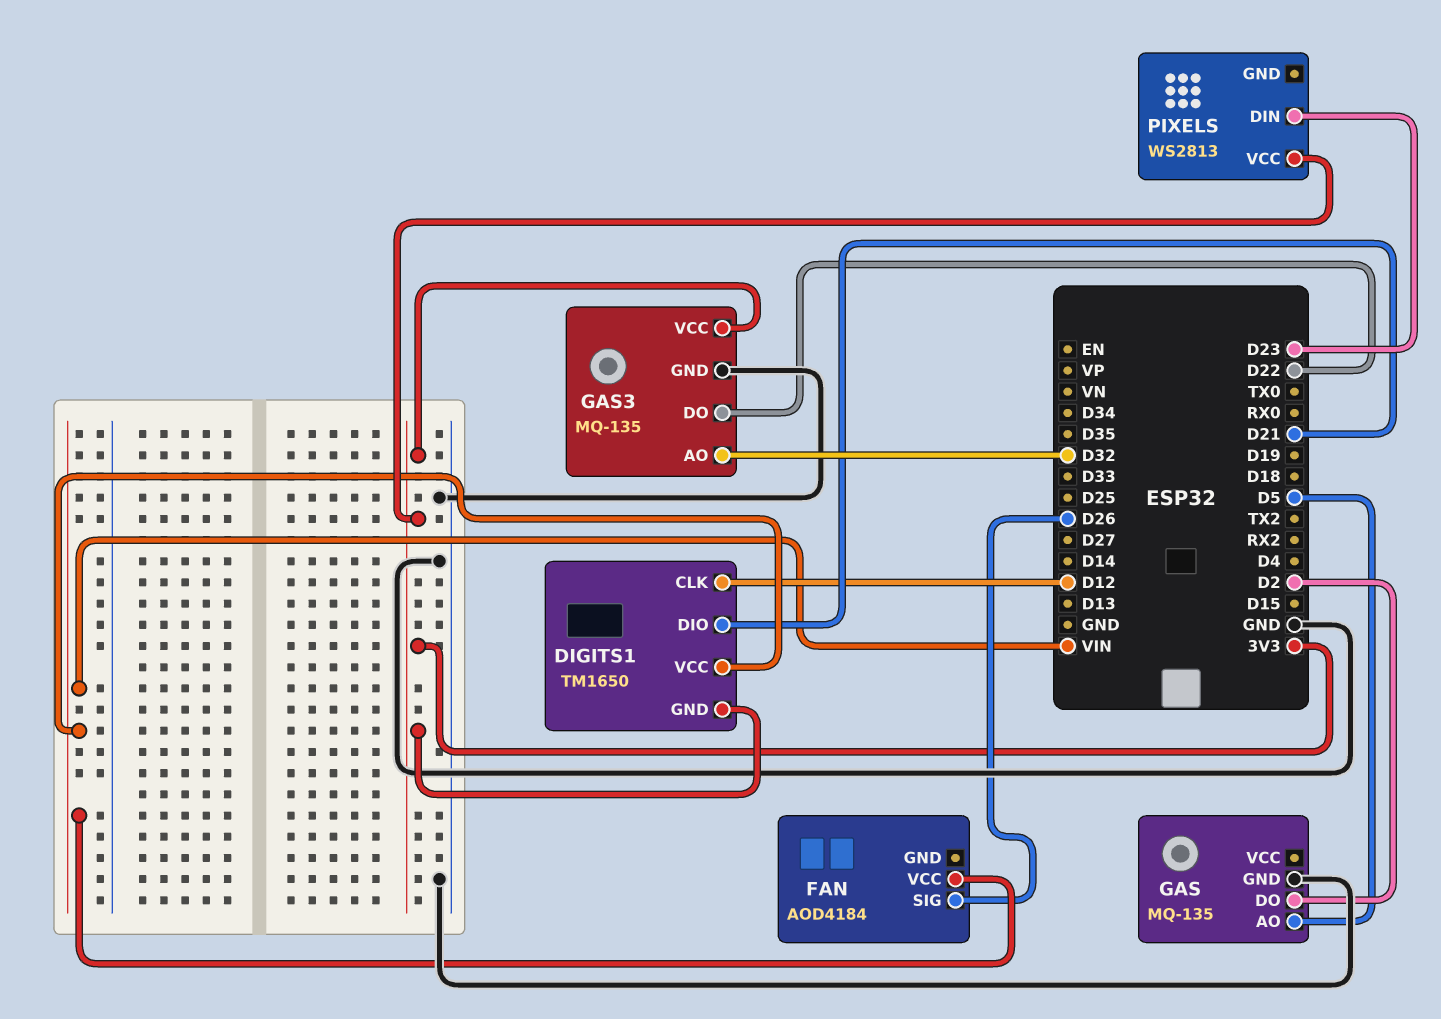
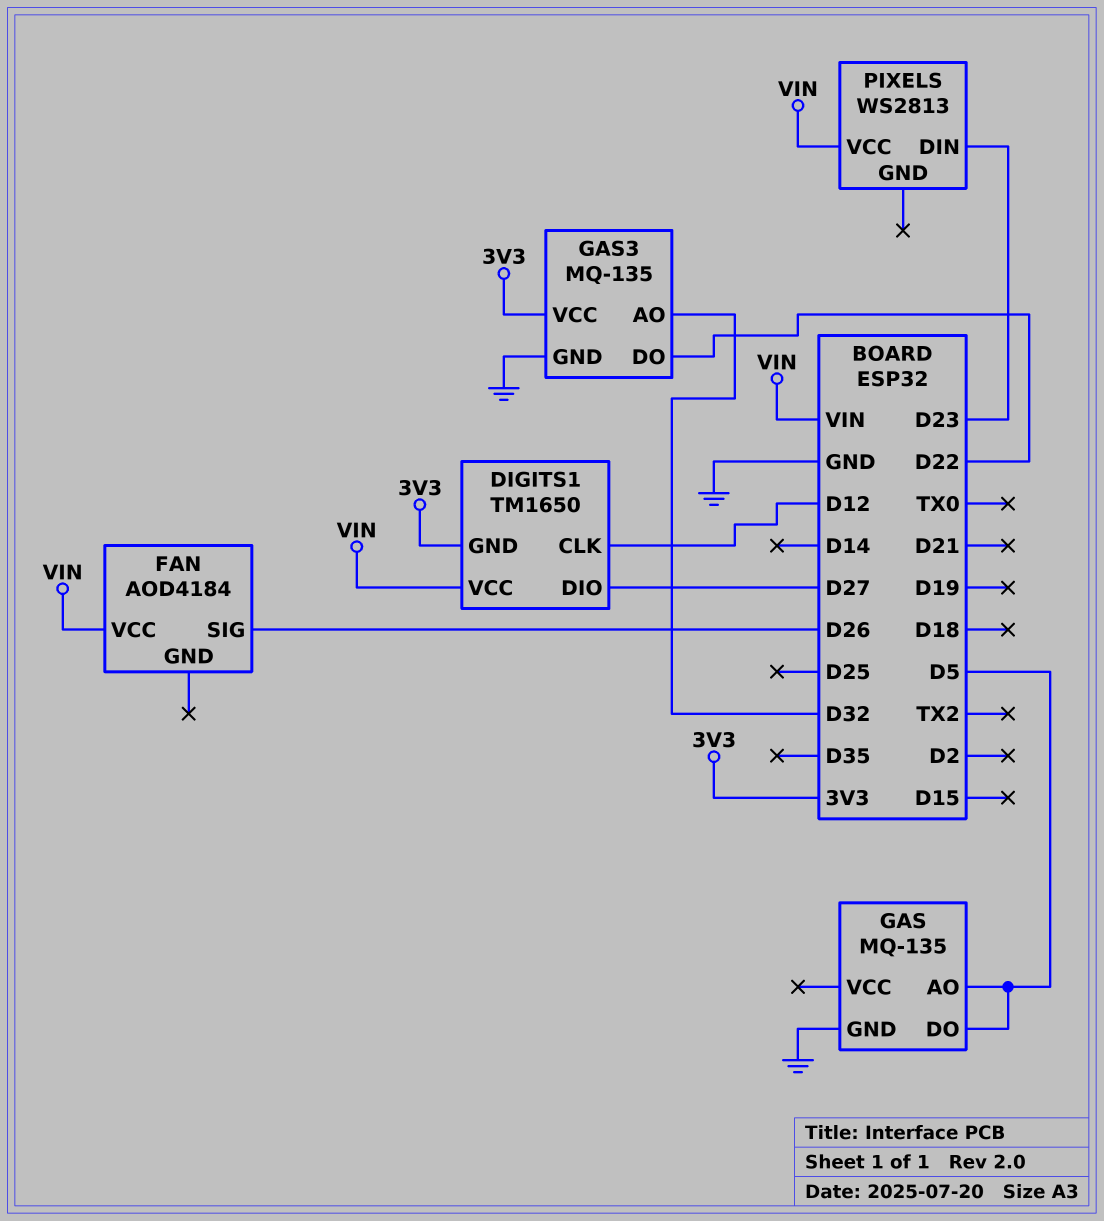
DIGITS1 pin DIO: D21 -> D27
GAS pin DO: D2 -> D5
PIXELS pin VCC: 3V3 -> VIN

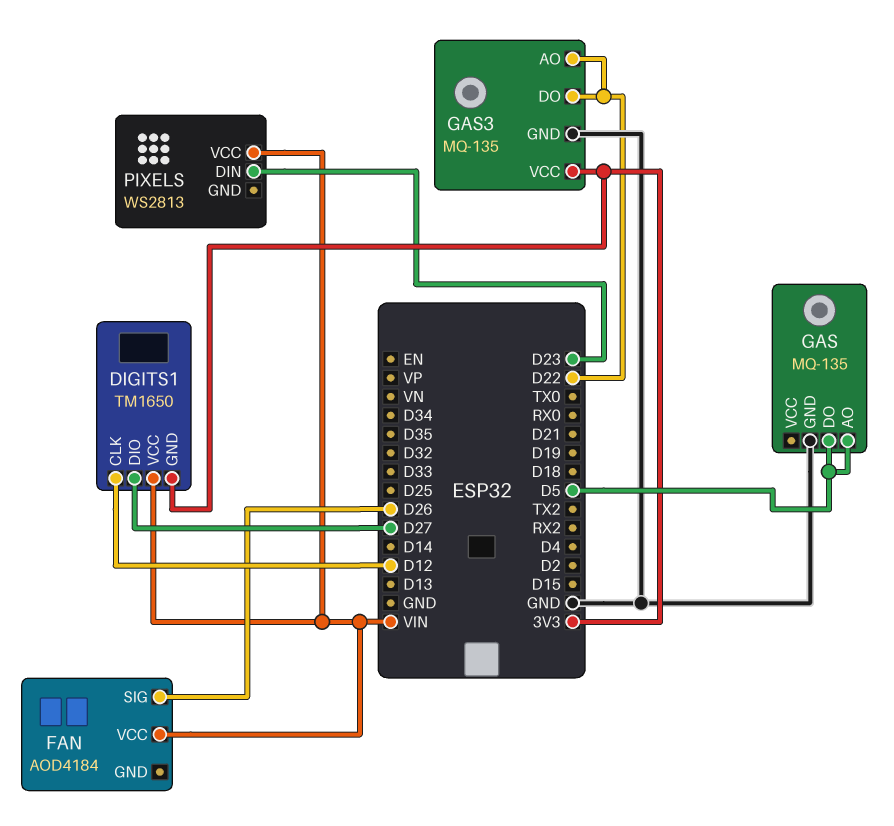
GAS3 pin AO: D32 -> D22

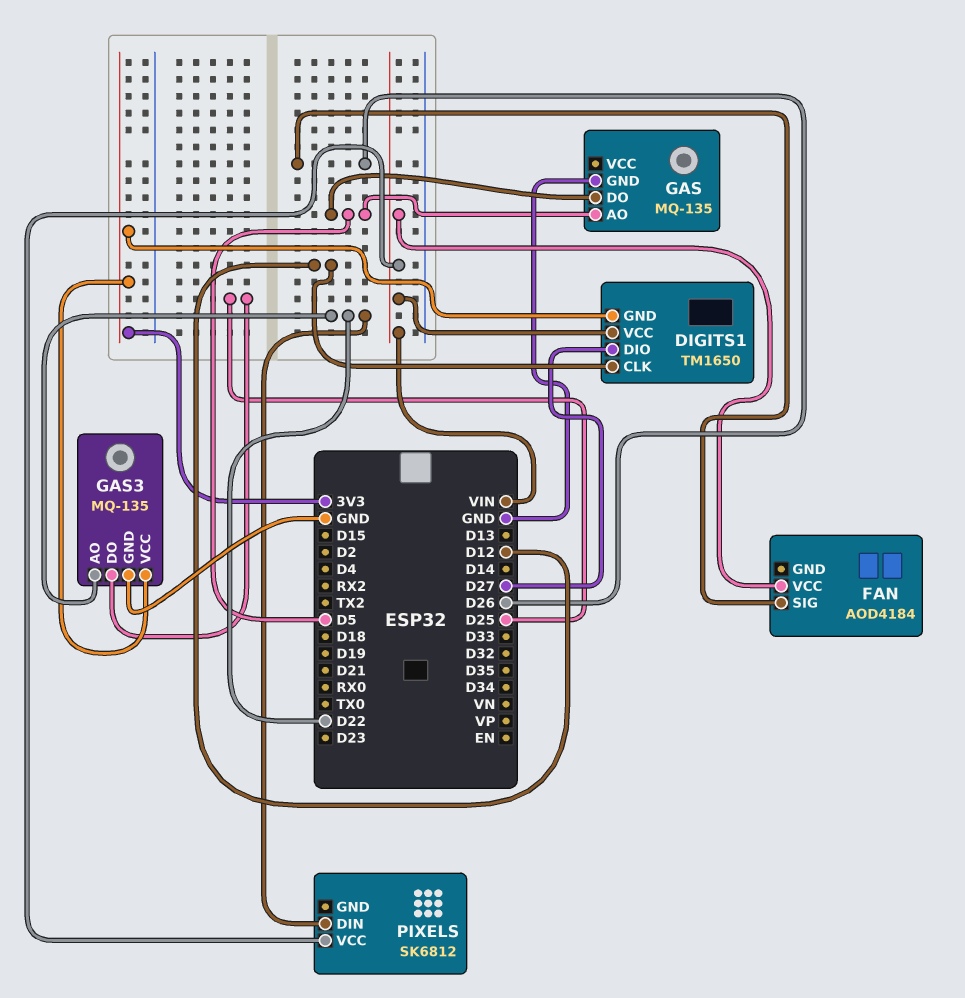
GAS3 pin DO: D22 -> D25
PIXELS: WS2813 -> SK6812
PIXELS pin DIN: D23 -> D22

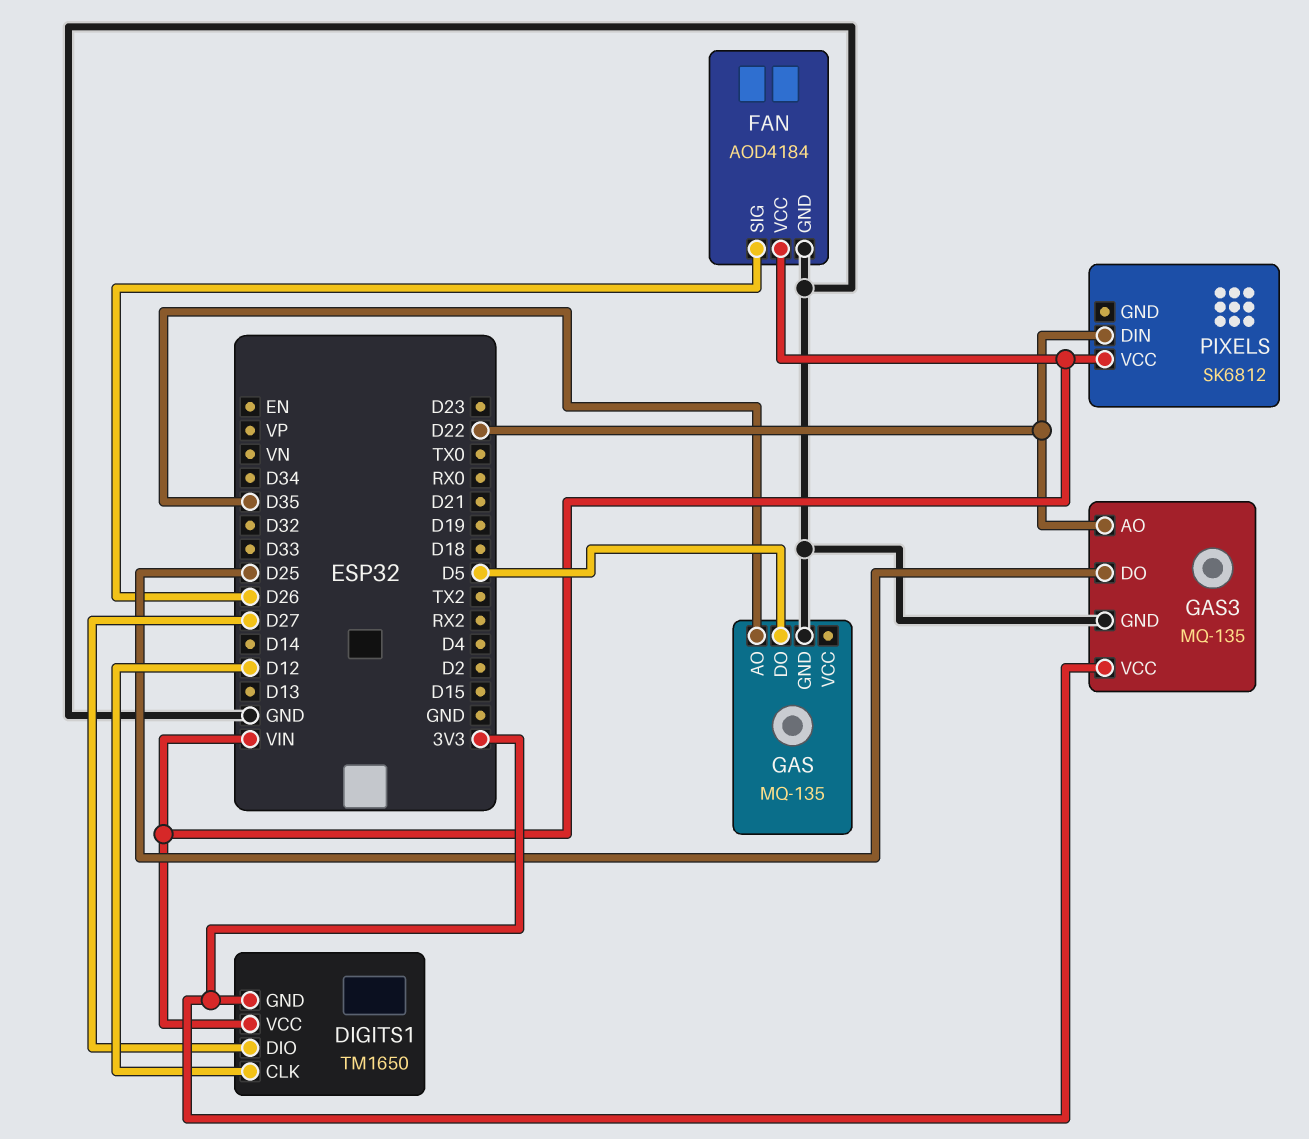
FAN pin GND: none -> GND
GAS pin AO: D5 -> D35

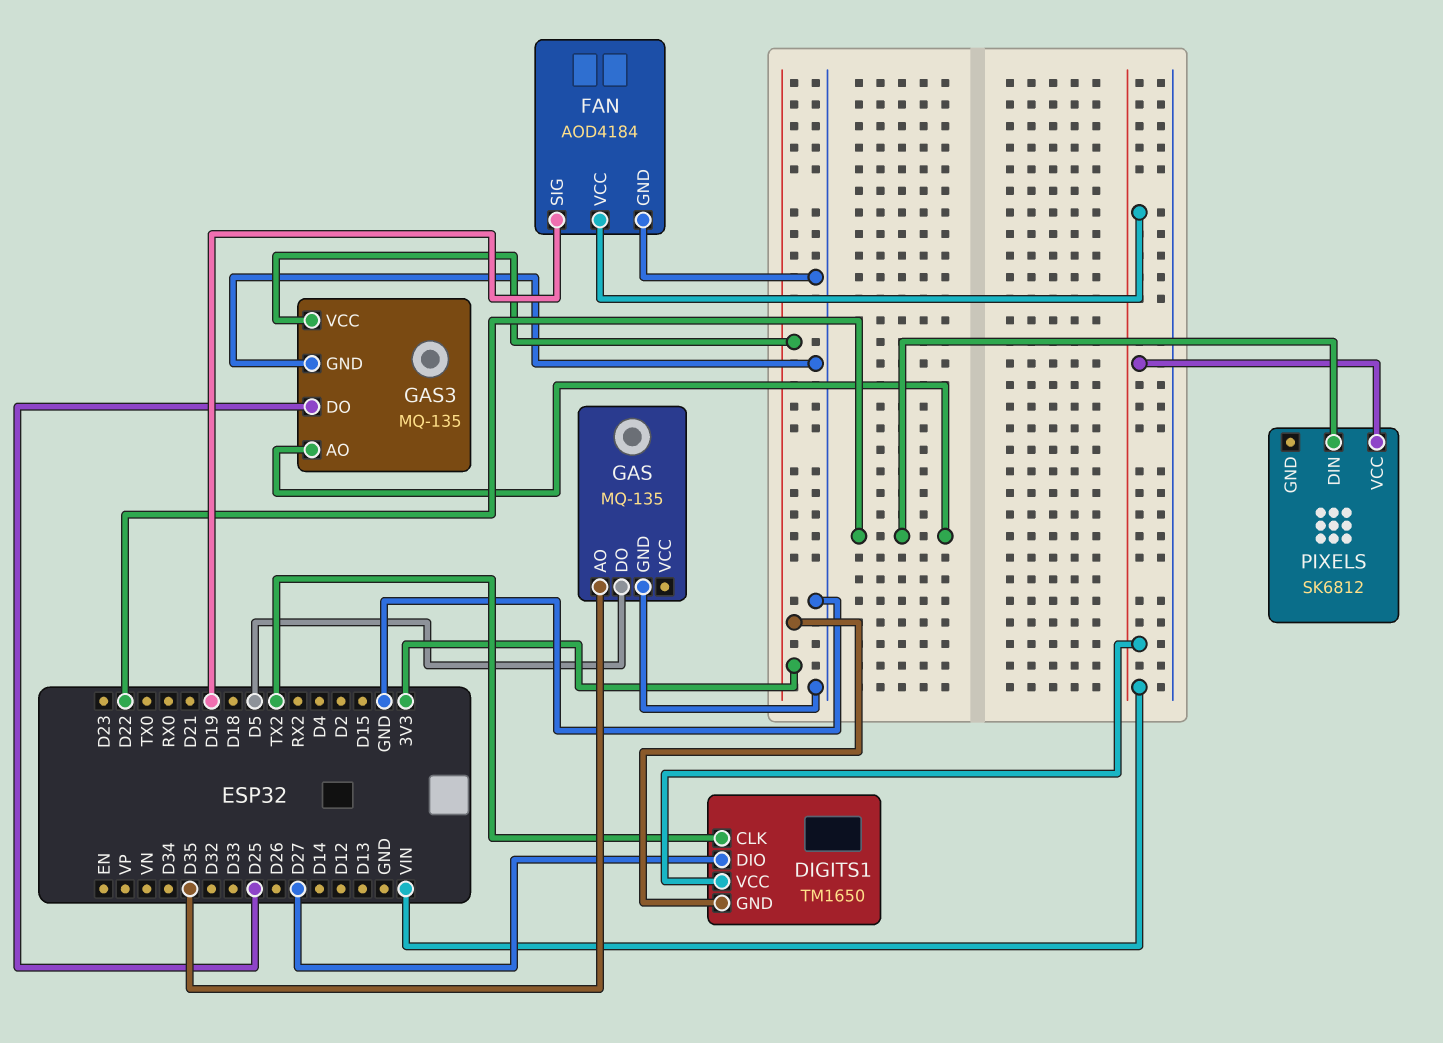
DIGITS1 pin CLK: D12 -> TX2
FAN pin SIG: D26 -> D19

